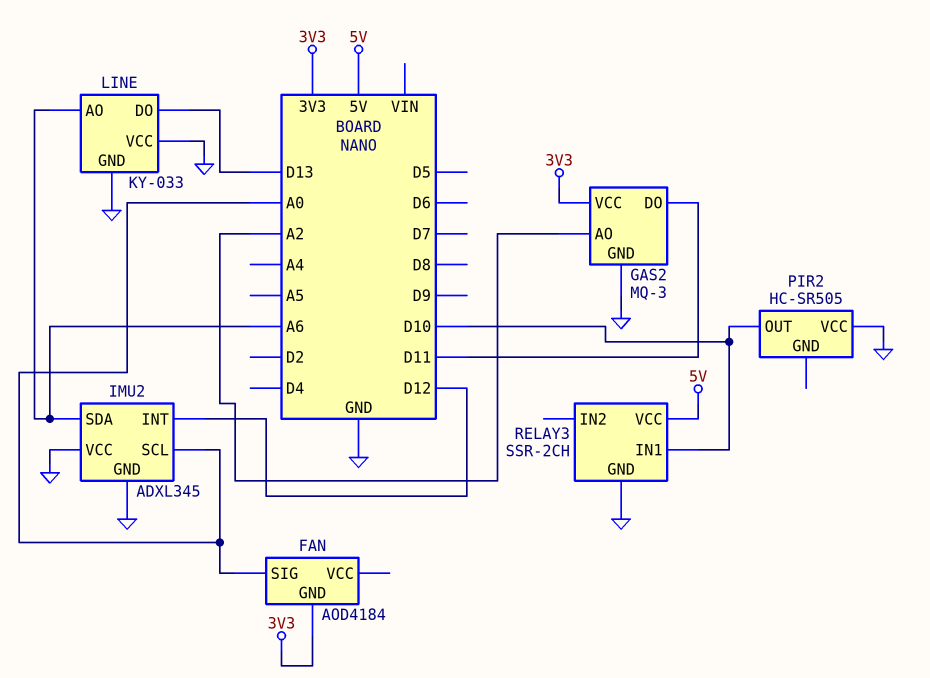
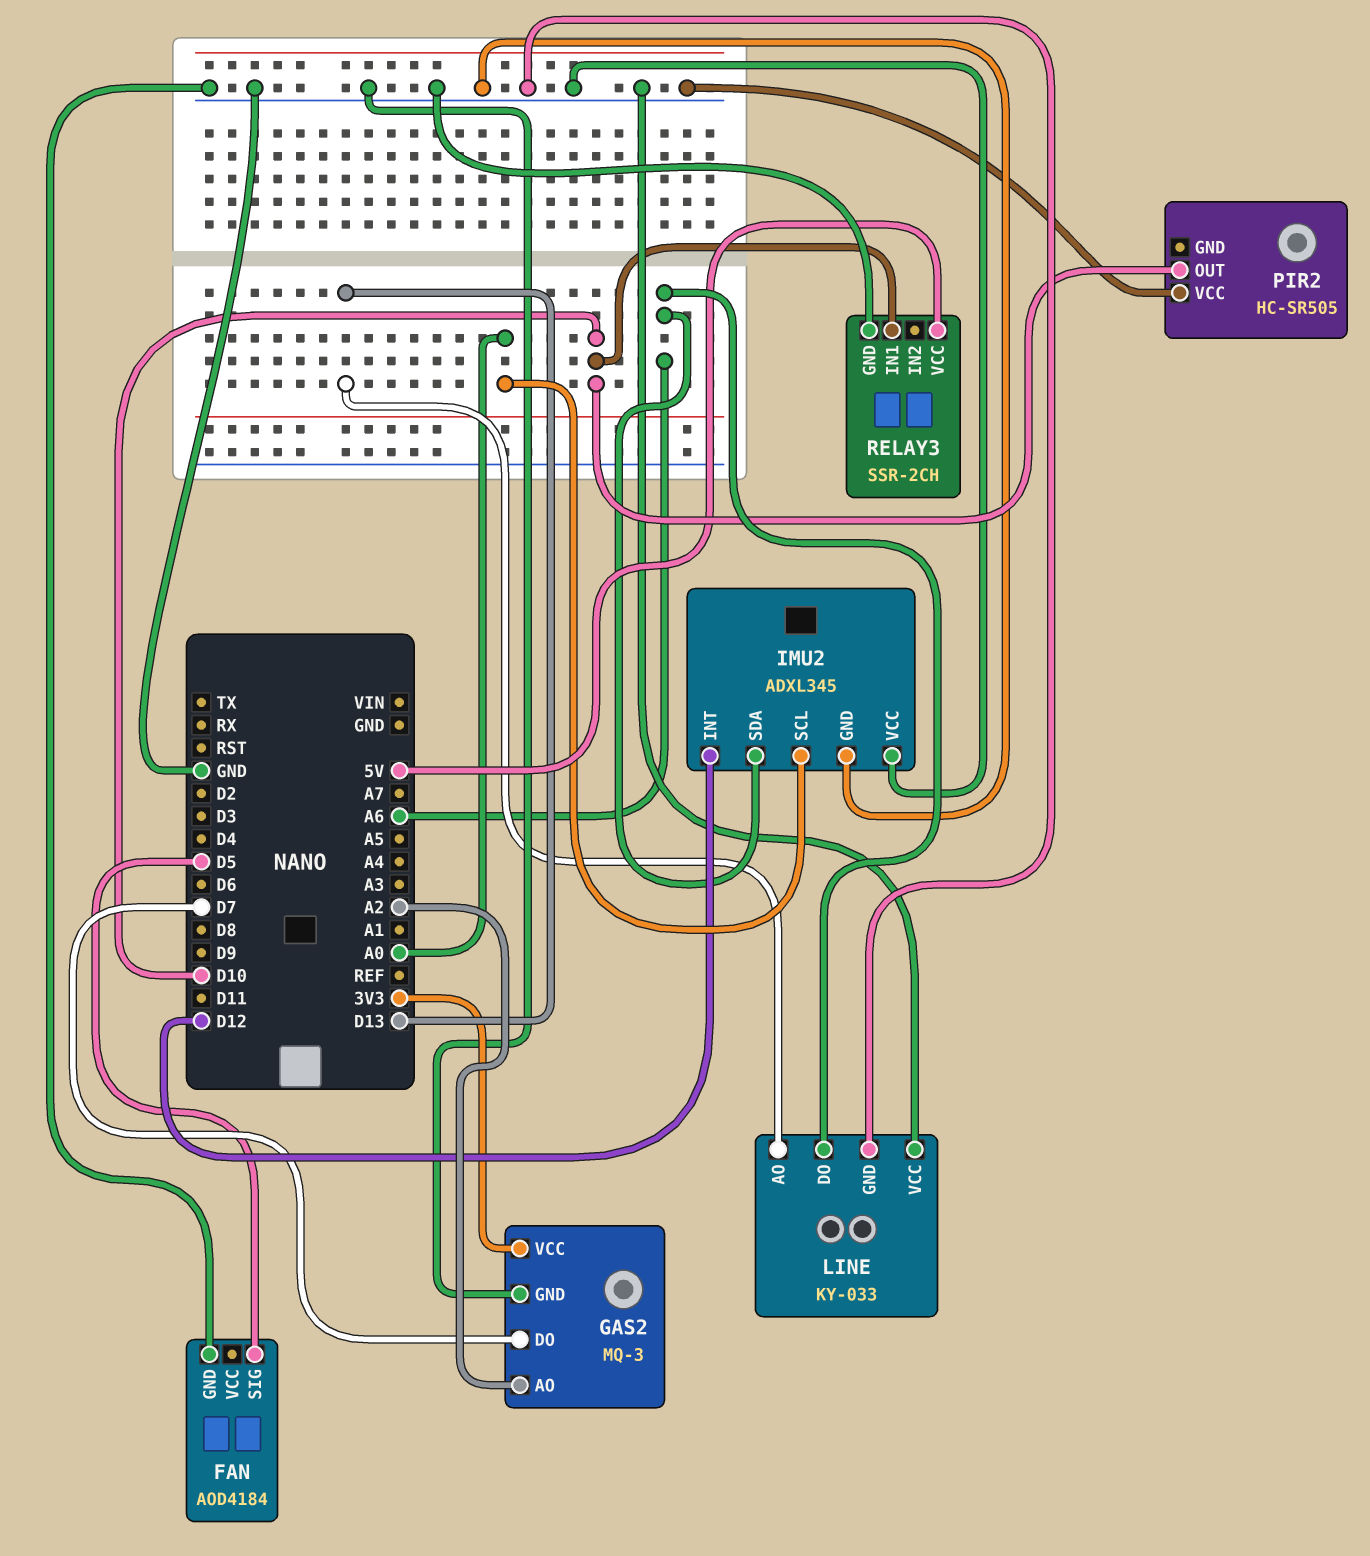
FAN pin GND: 3V3 -> GND
FAN pin SIG: A0 -> D5
GAS2 pin DO: D11 -> D7
LINE pin AO: A6 -> D13
LINE pin DO: D13 -> A6

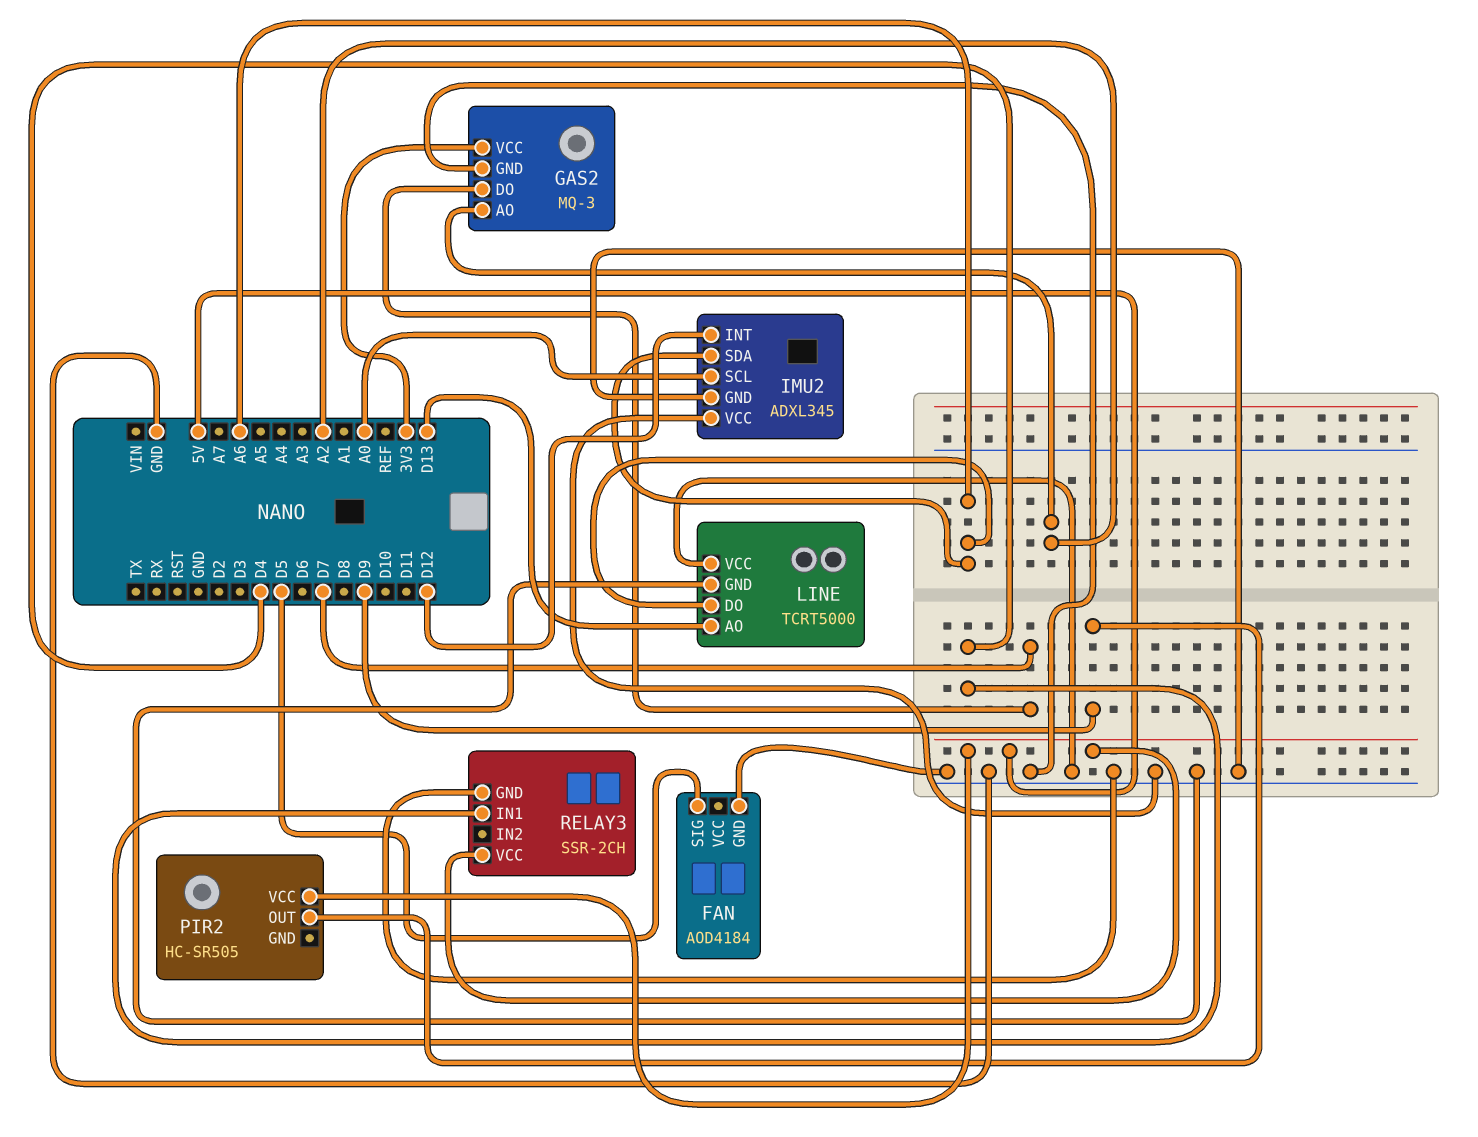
LINE: KY-033 -> TCRT5000
PIR2 pin OUT: D10 -> D9
PIR2 pin VCC: GND -> 5V
RELAY3 pin IN1: D10 -> D4

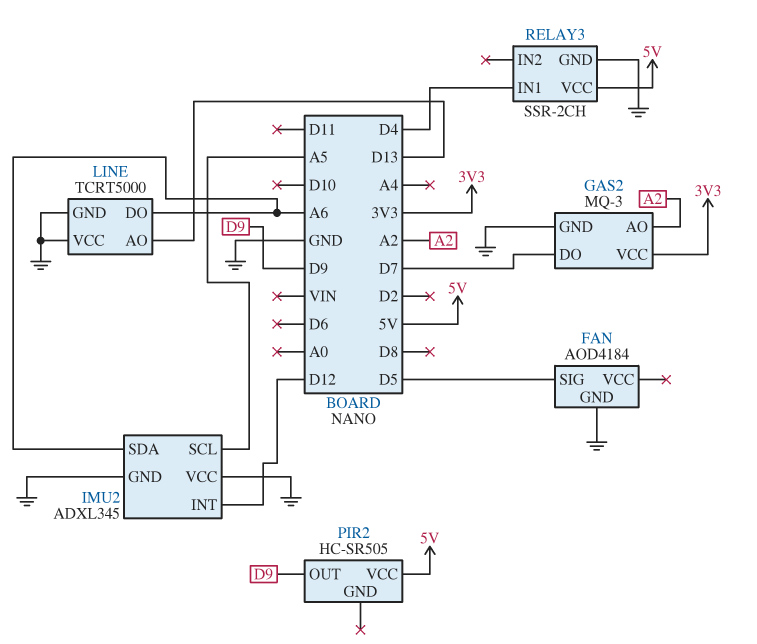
IMU2 pin SCL: A0 -> A5

